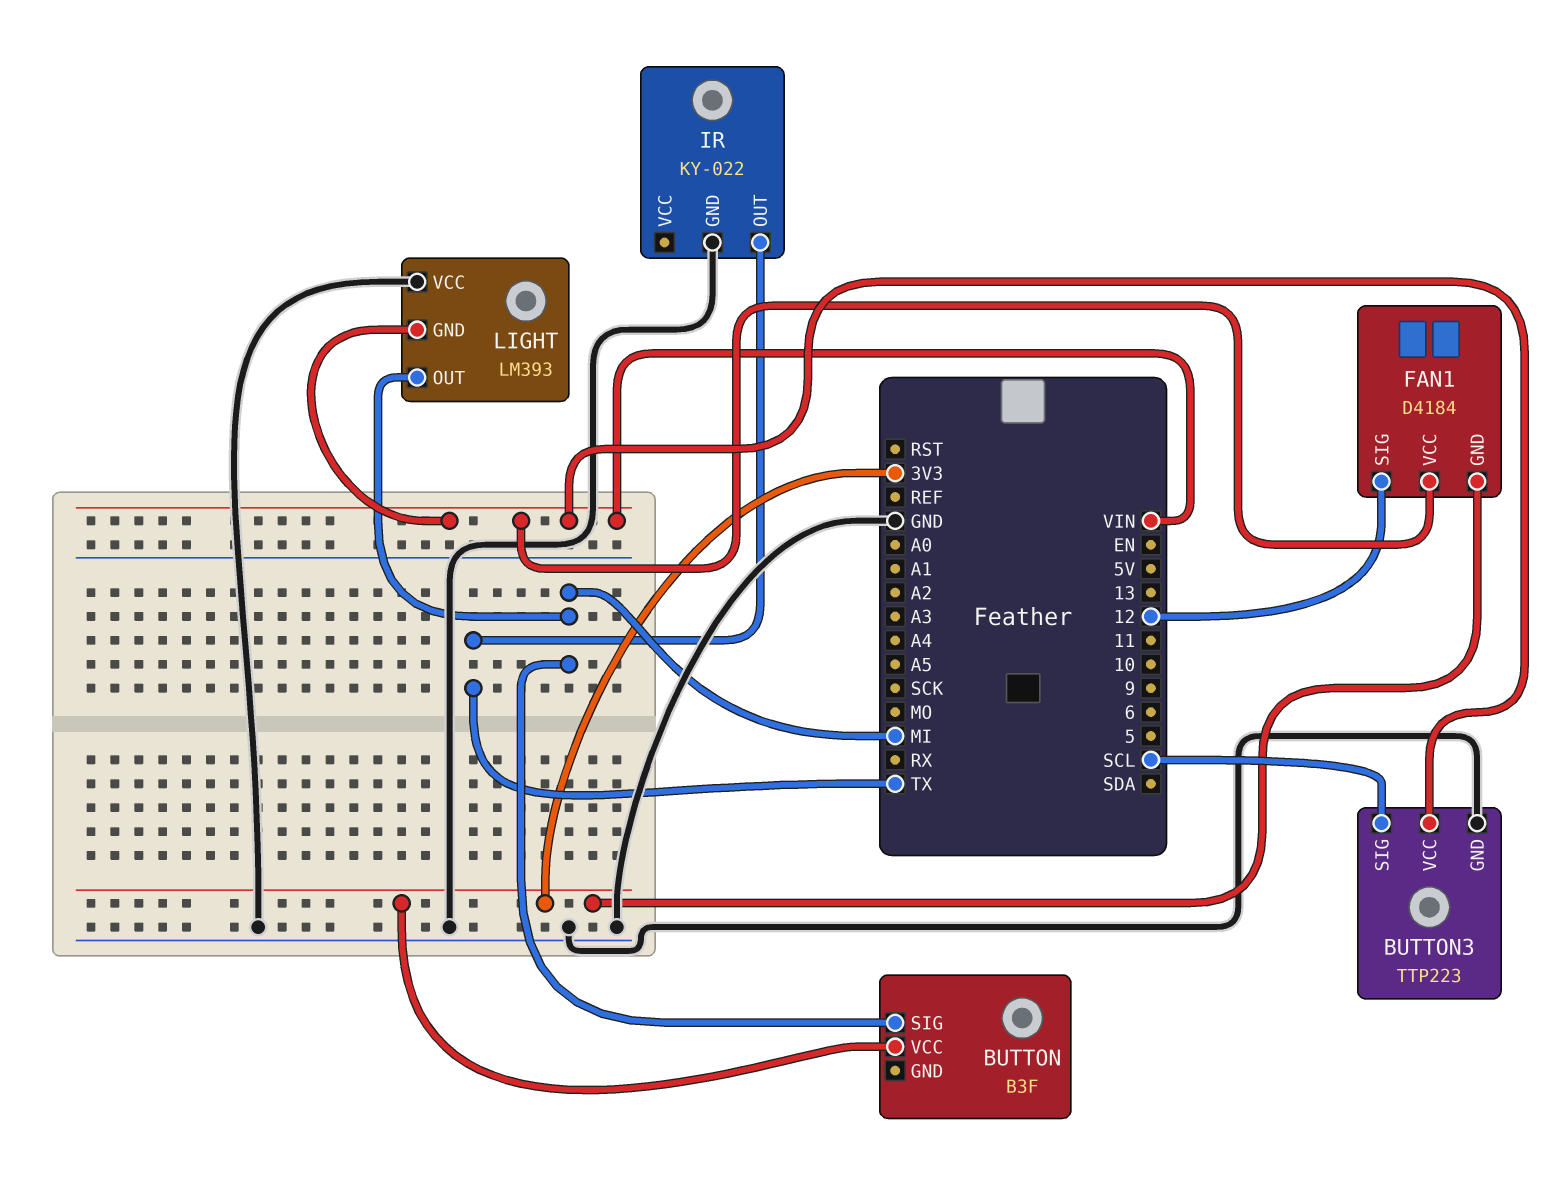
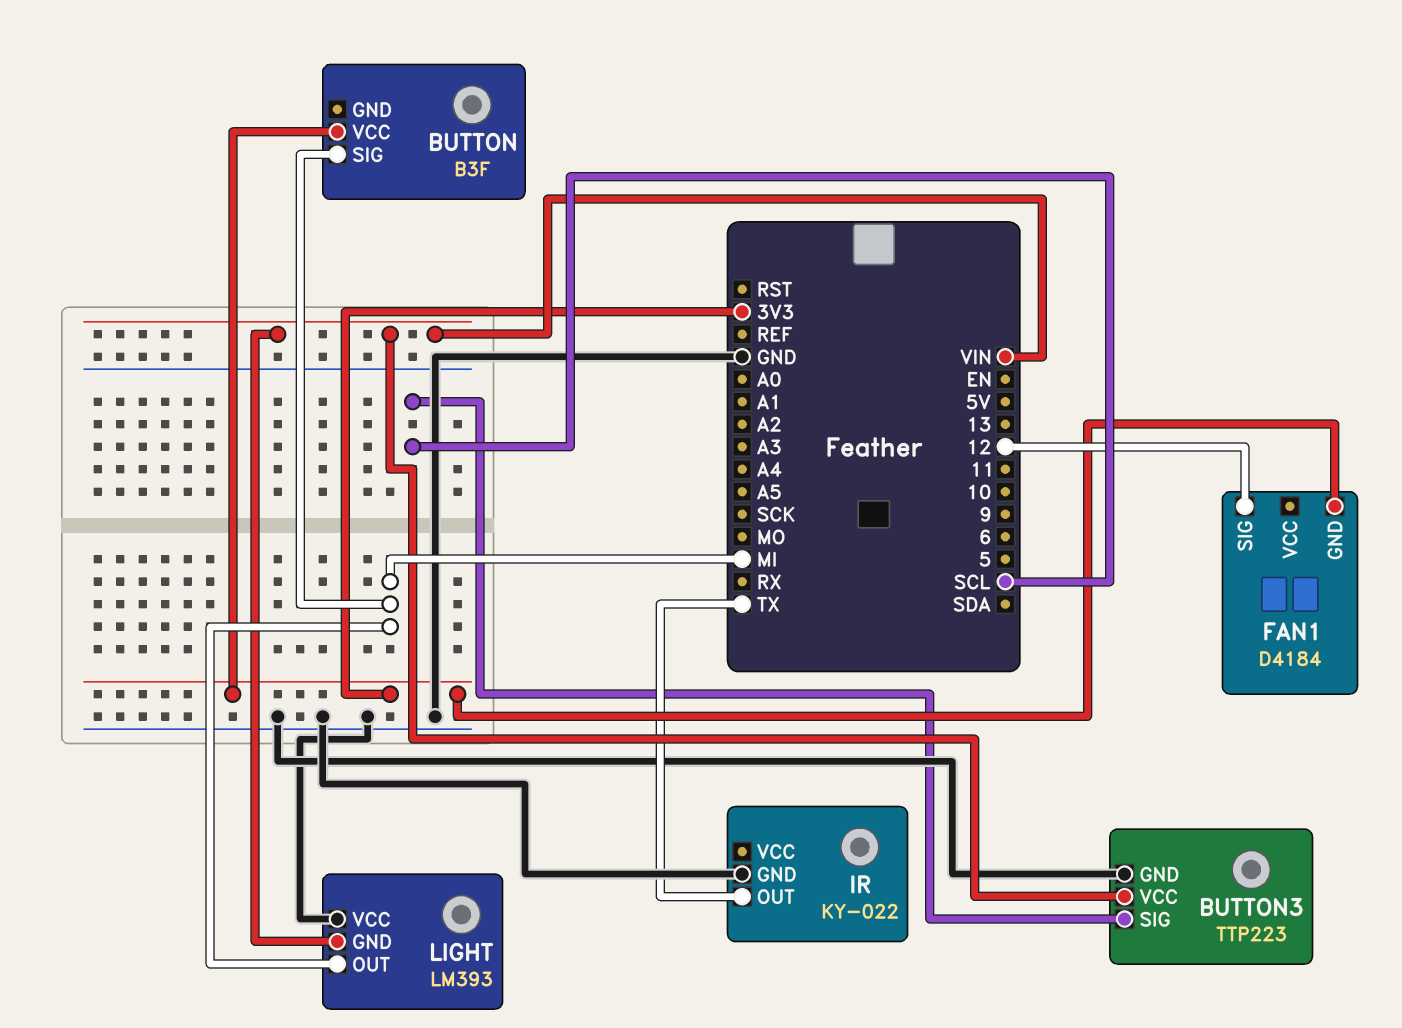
FAN1 pin VCC: VIN -> none

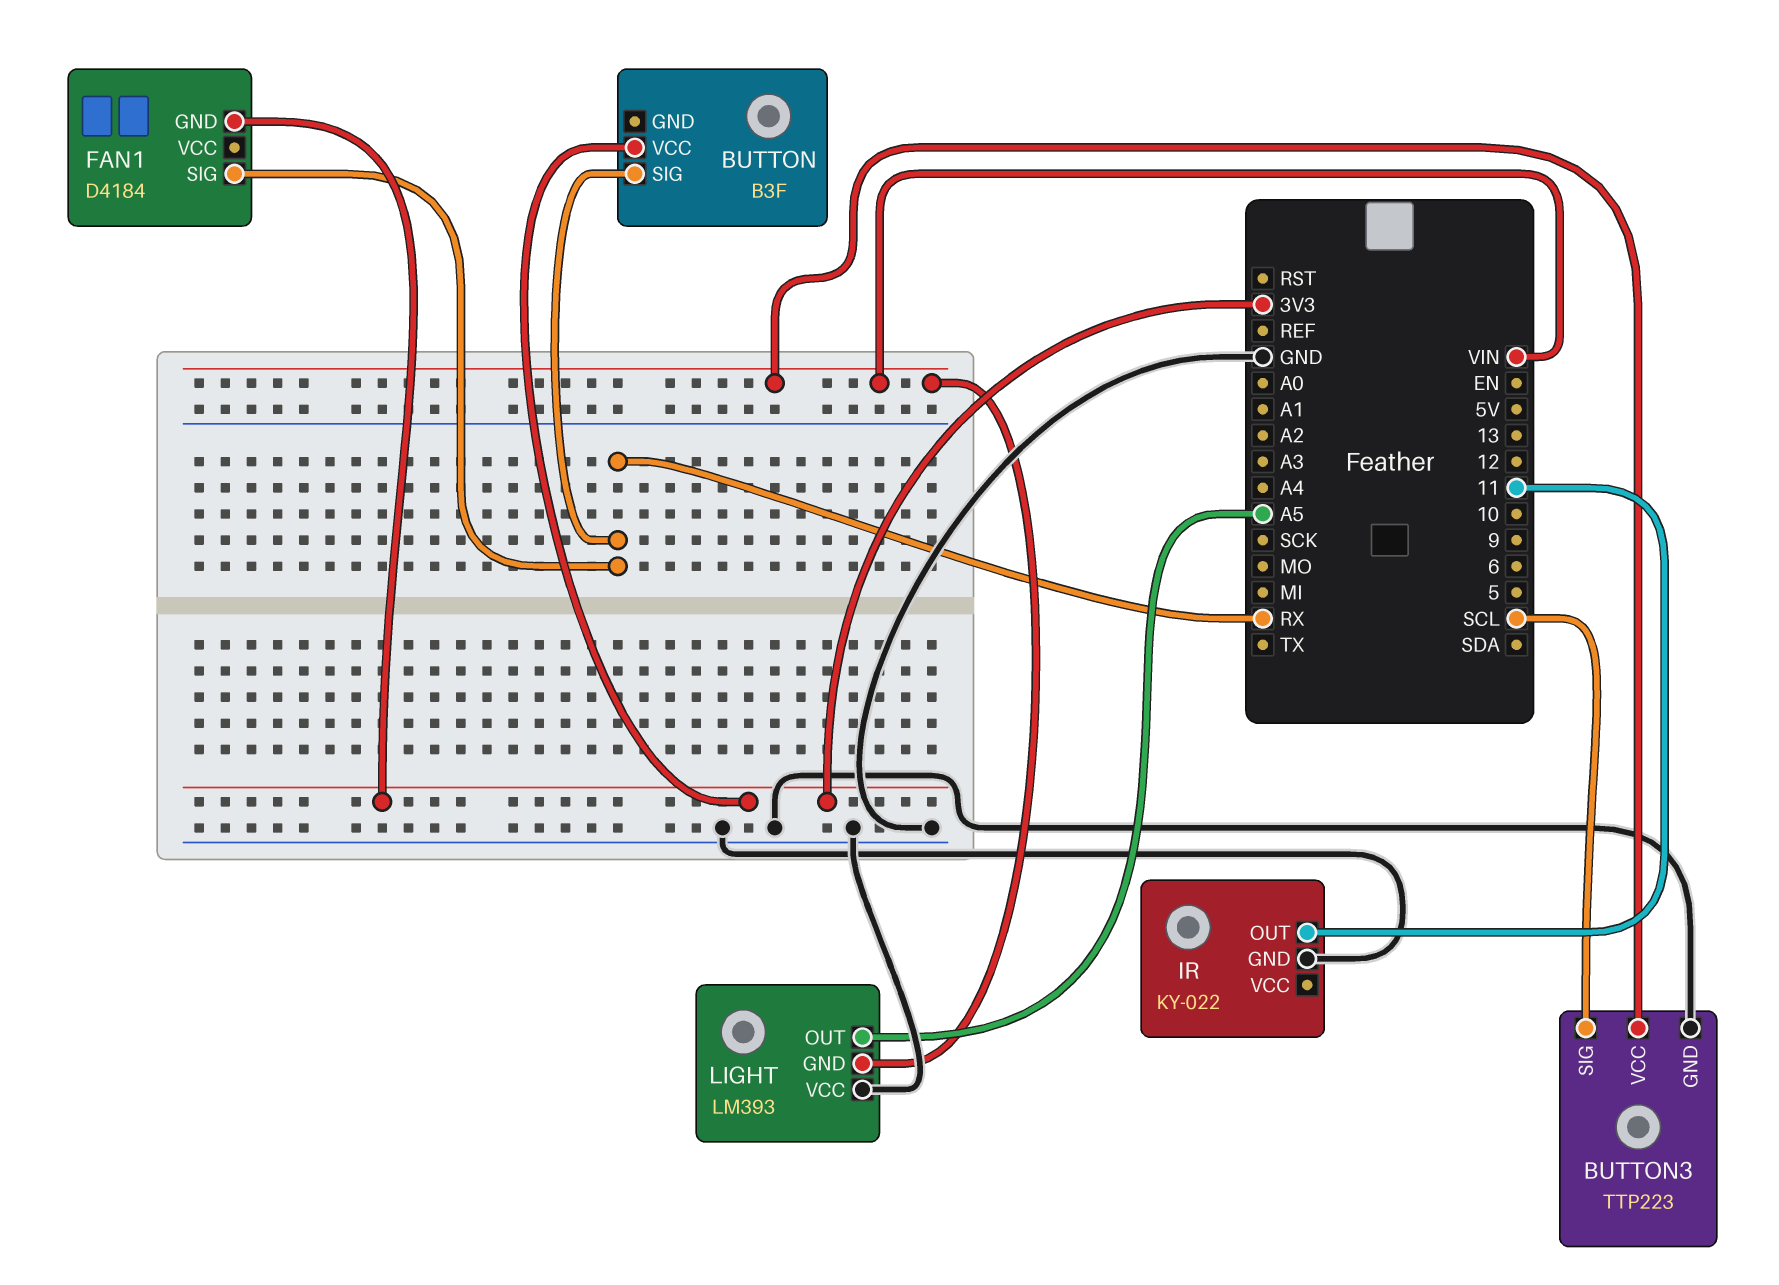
BUTTON pin SIG: MI -> RX
FAN1 pin SIG: 12 -> RX
IR pin OUT: TX -> 11
LIGHT pin OUT: MI -> A5

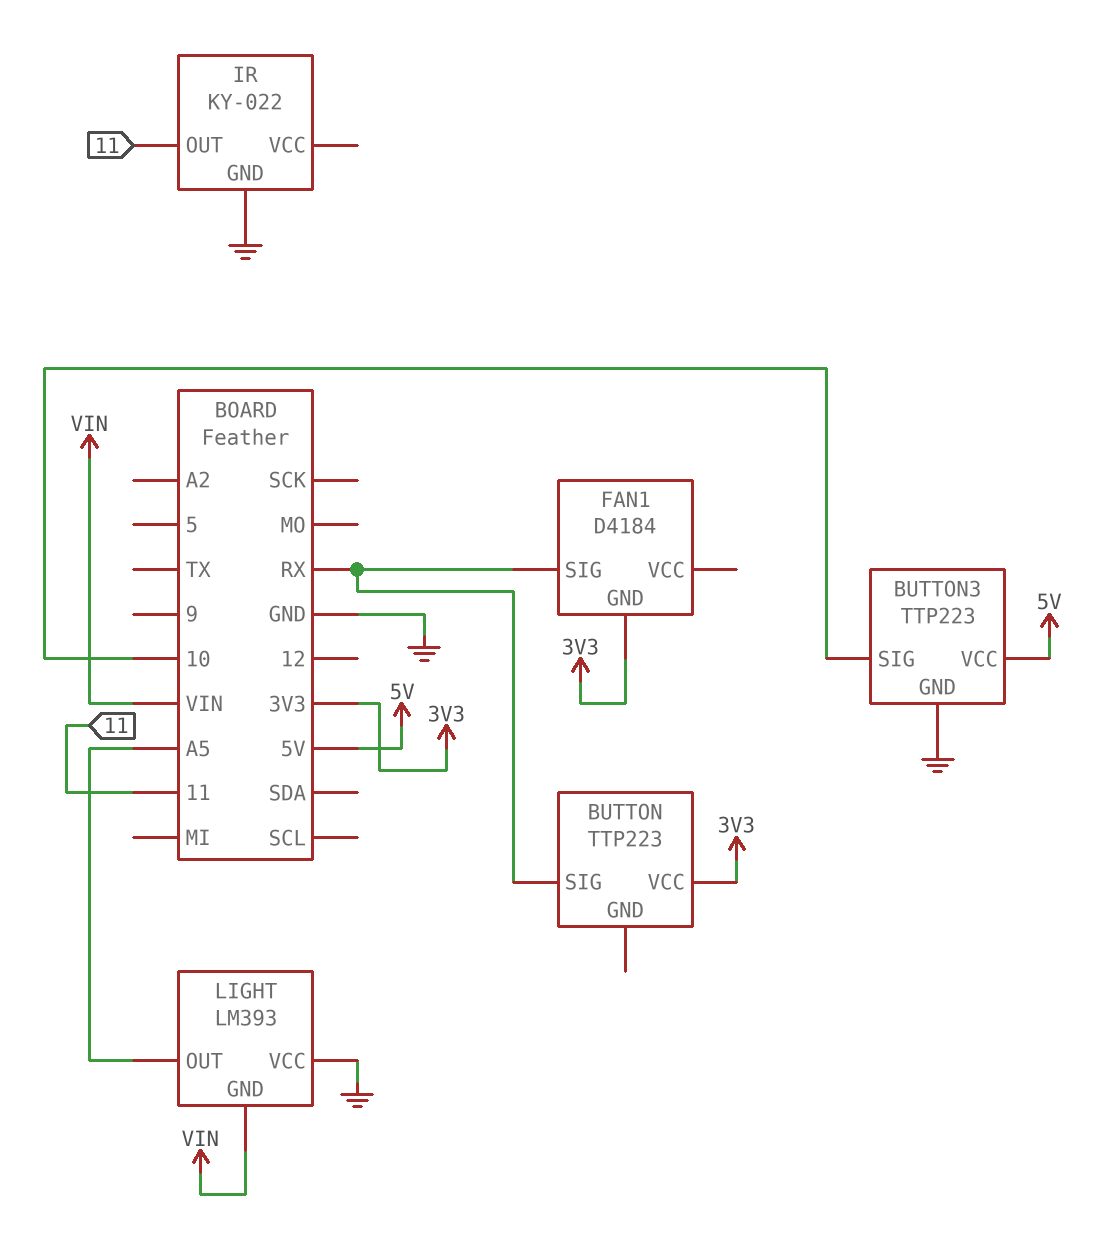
BUTTON: B3F -> TTP223
BUTTON3 pin SIG: SCL -> 10
BUTTON3 pin VCC: VIN -> 5V

